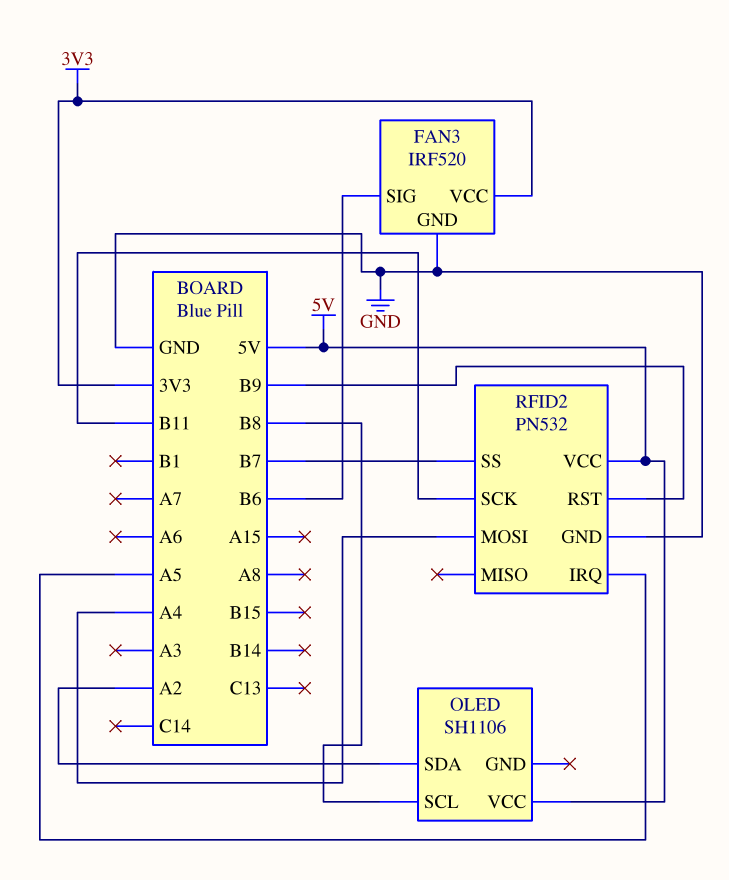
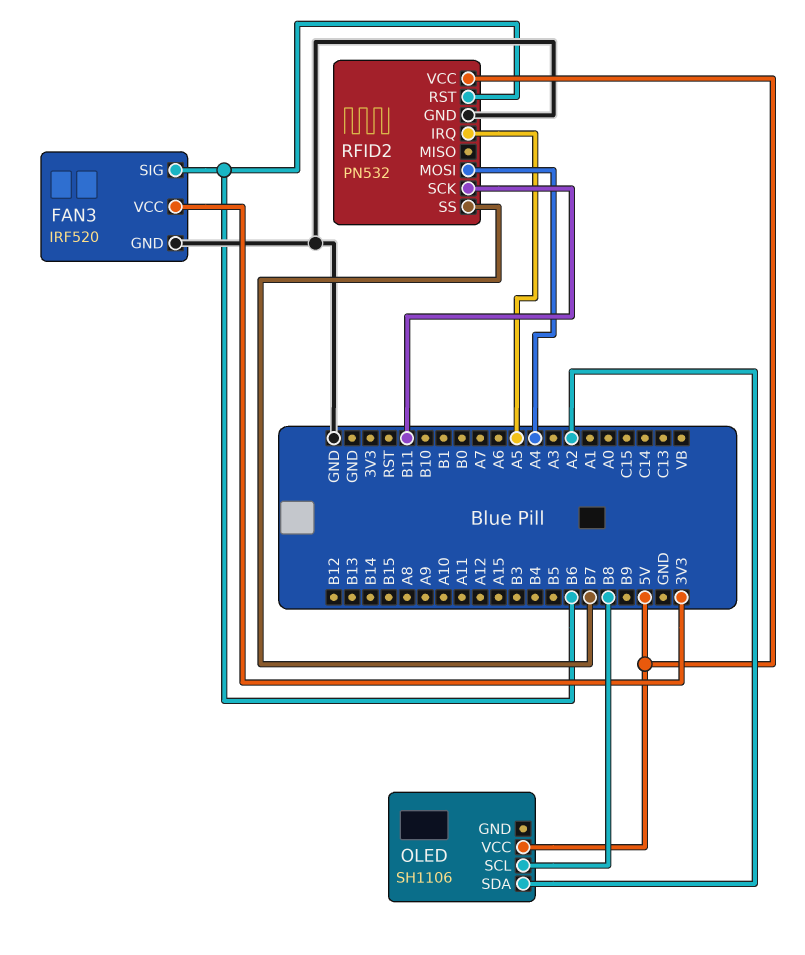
RFID2 pin RST: B9 -> B6

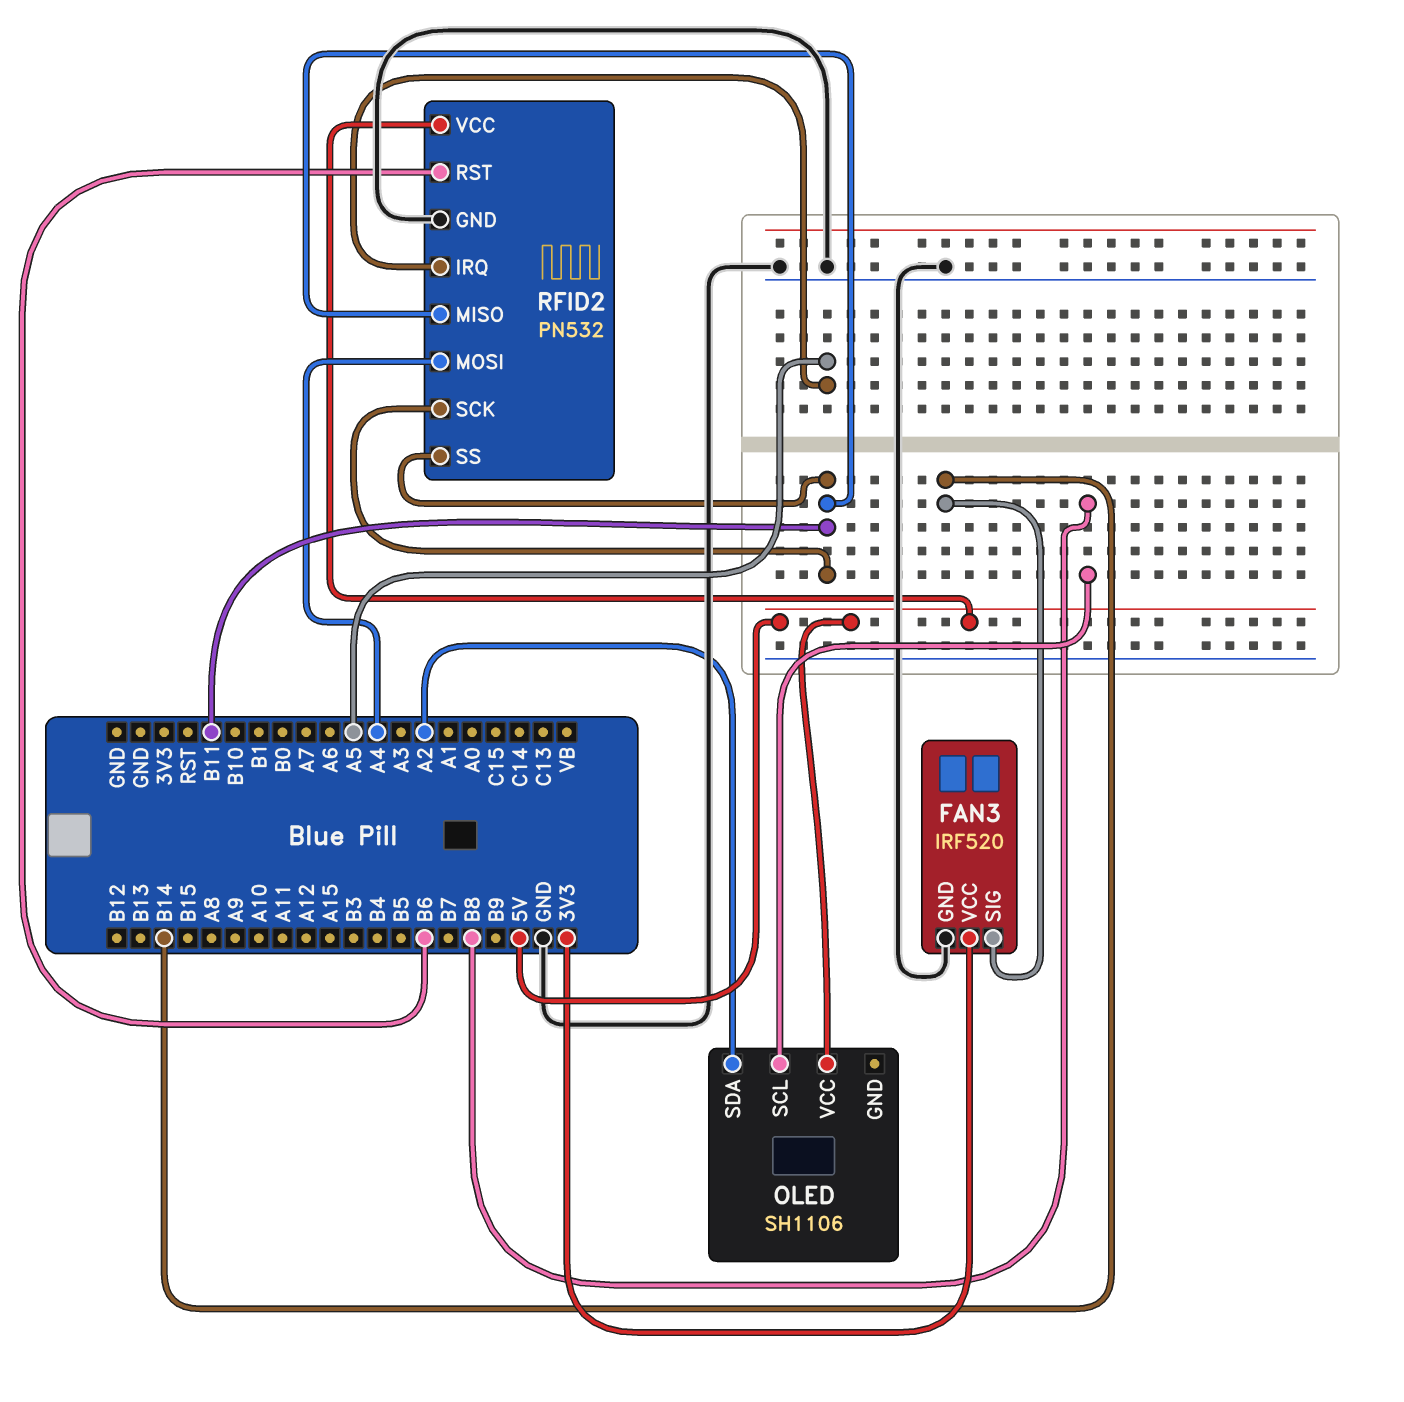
FAN3 pin SIG: B6 -> B14
RFID2 pin MISO: none -> B11
RFID2 pin SS: B7 -> B11

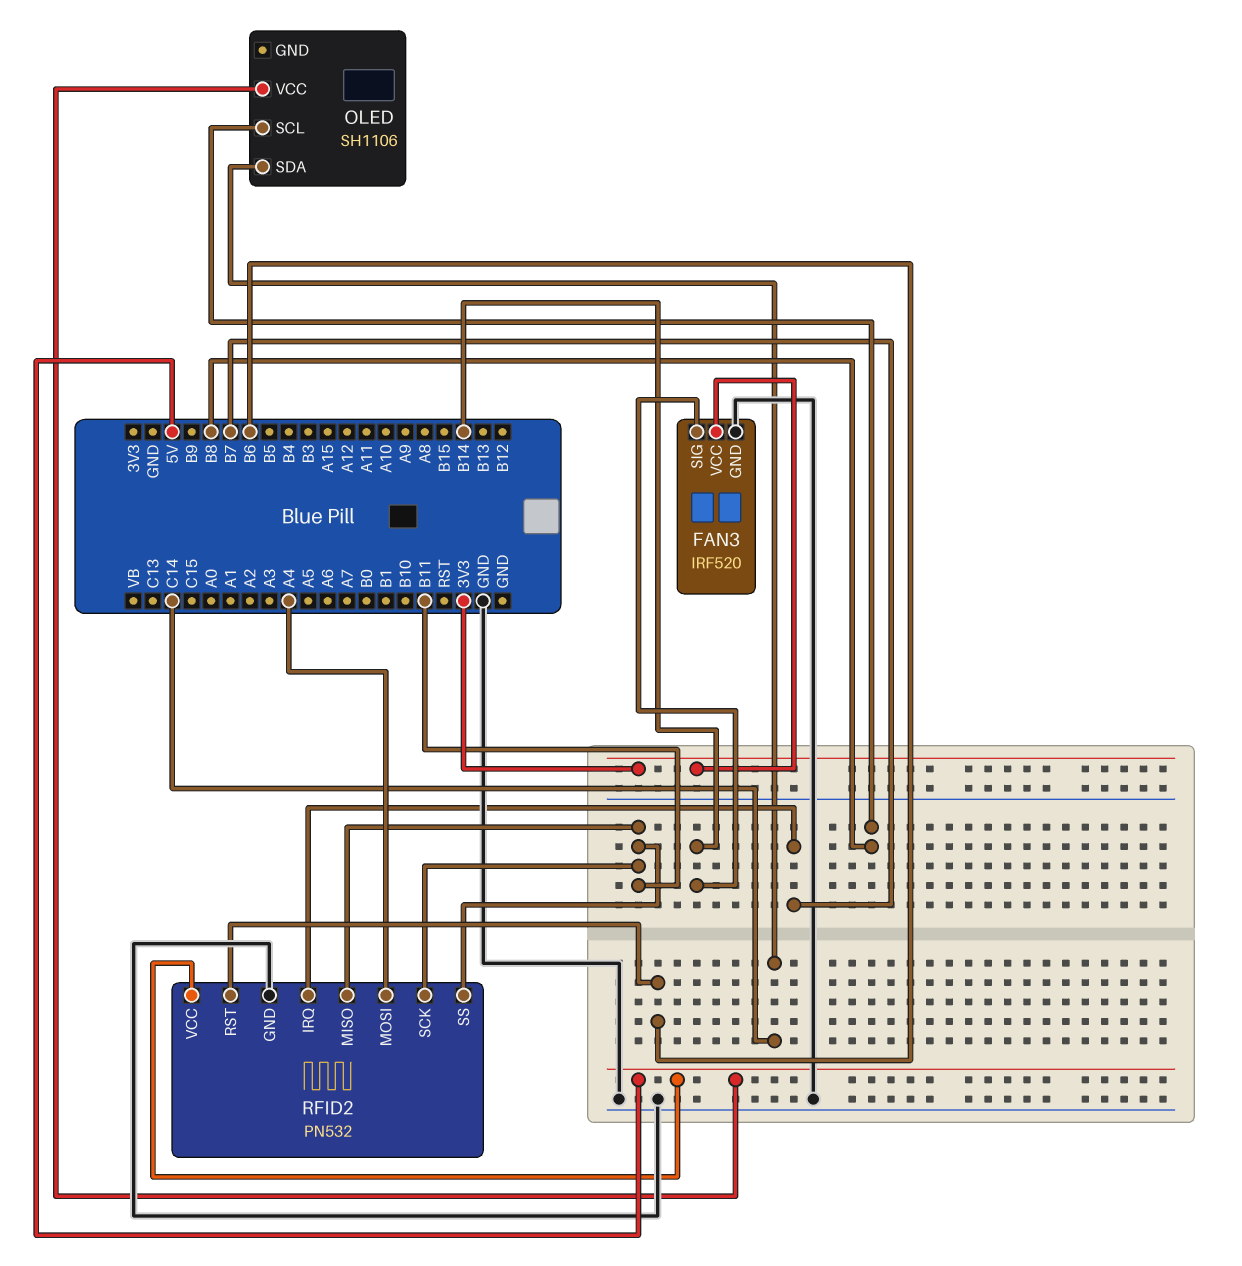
OLED pin SDA: A2 -> C14
RFID2 pin IRQ: A5 -> B7

